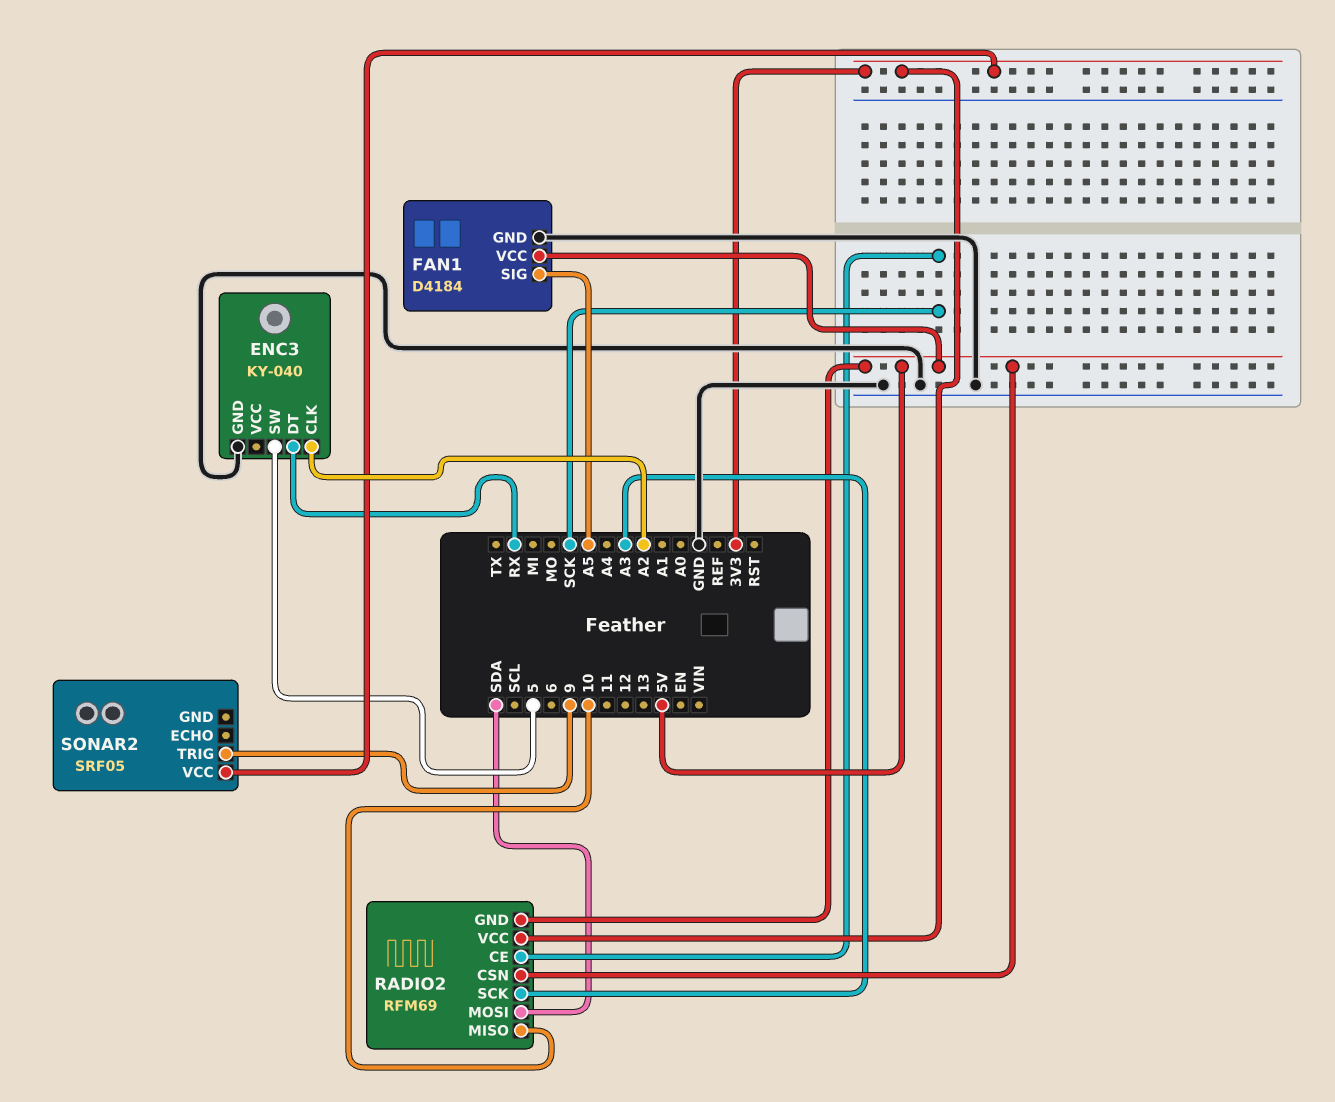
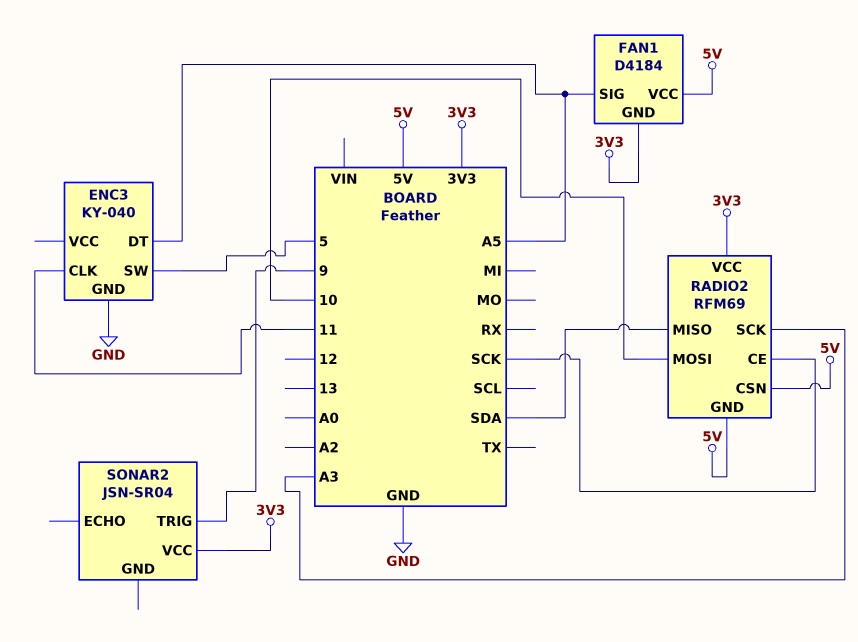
ENC3 pin CLK: A2 -> 11
ENC3 pin DT: RX -> A5
FAN1 pin GND: GND -> 3V3
RADIO2 pin MISO: 10 -> SDA
RADIO2 pin MOSI: SDA -> 10
SONAR2: SRF05 -> JSN-SR04

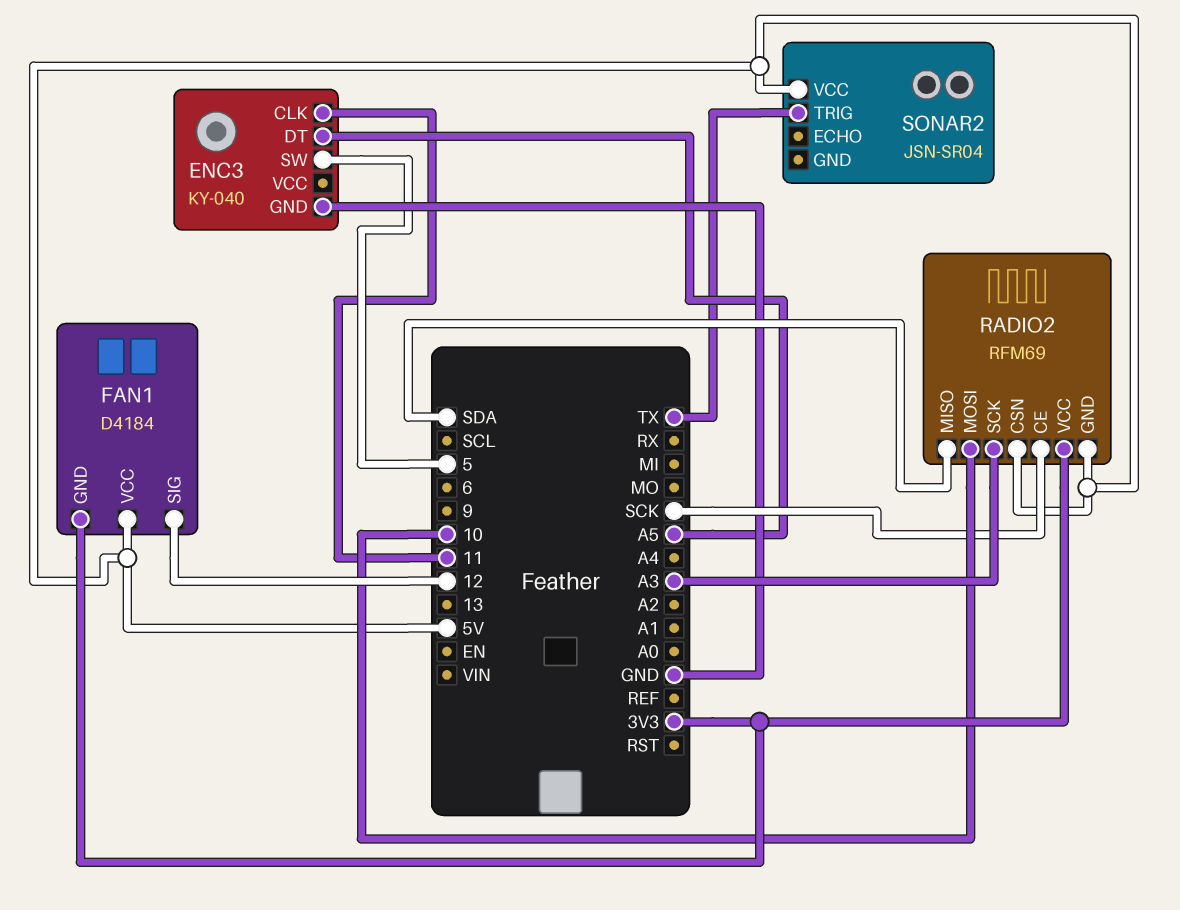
FAN1 pin SIG: A5 -> 12
SONAR2 pin TRIG: 9 -> TX
SONAR2 pin VCC: 3V3 -> 5V

